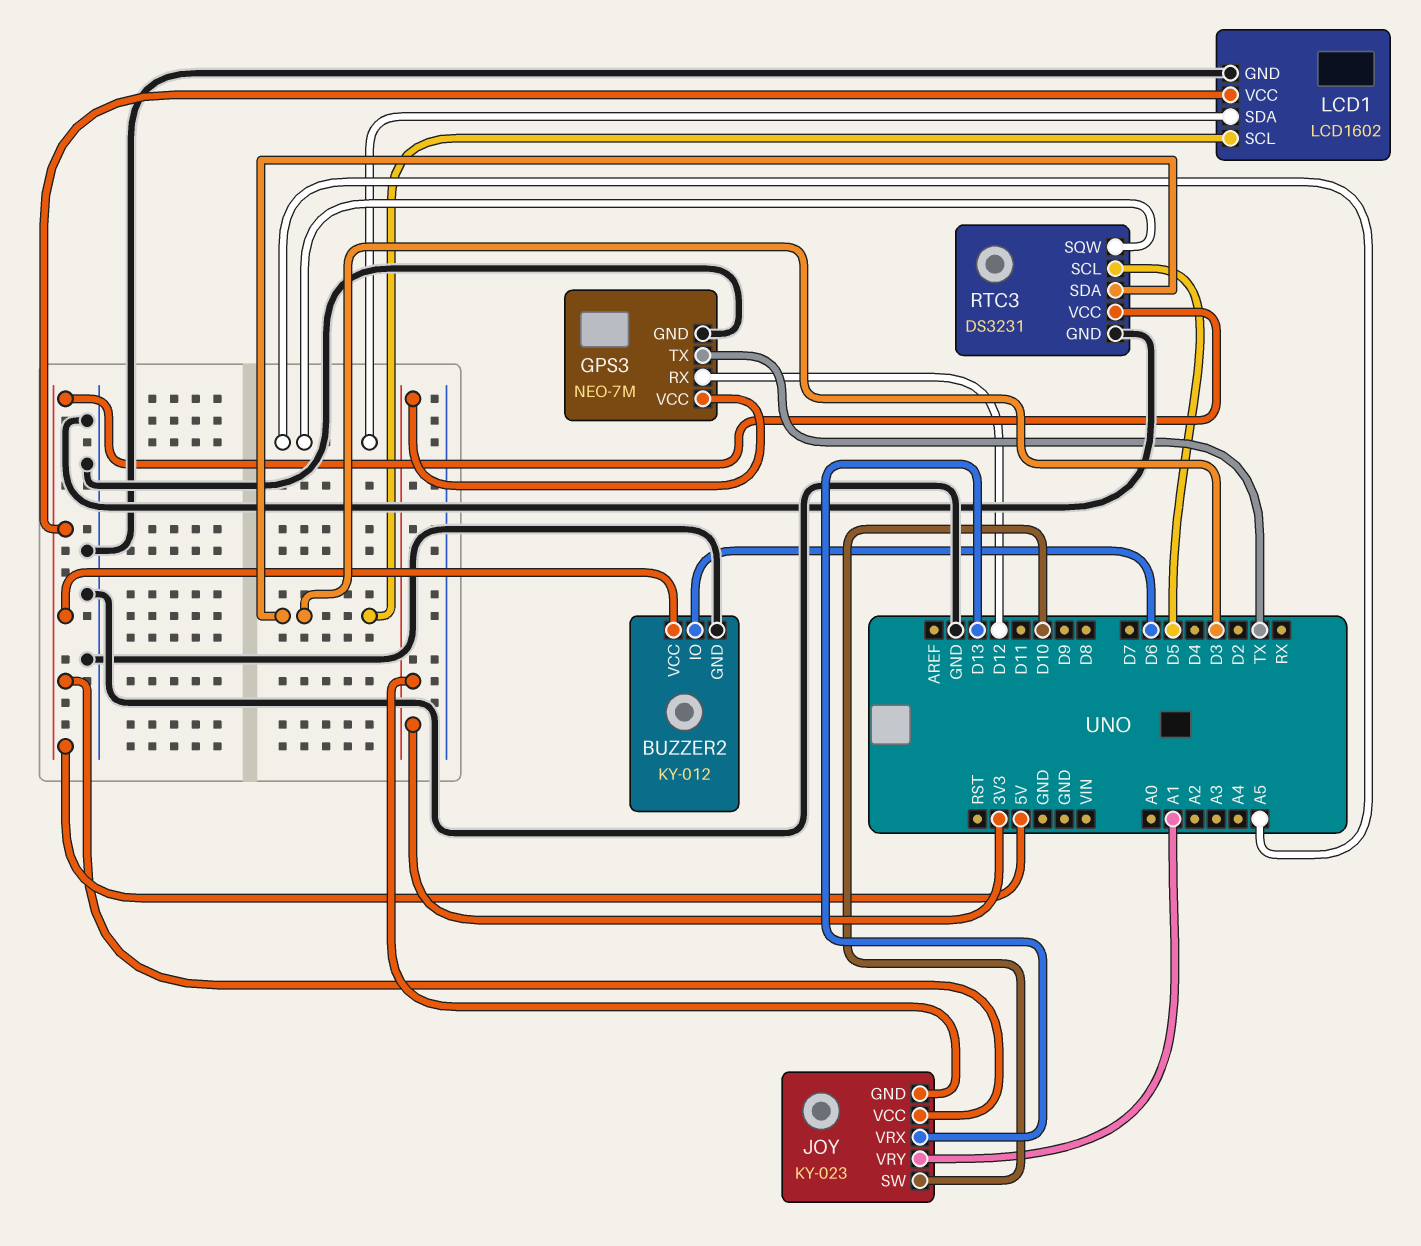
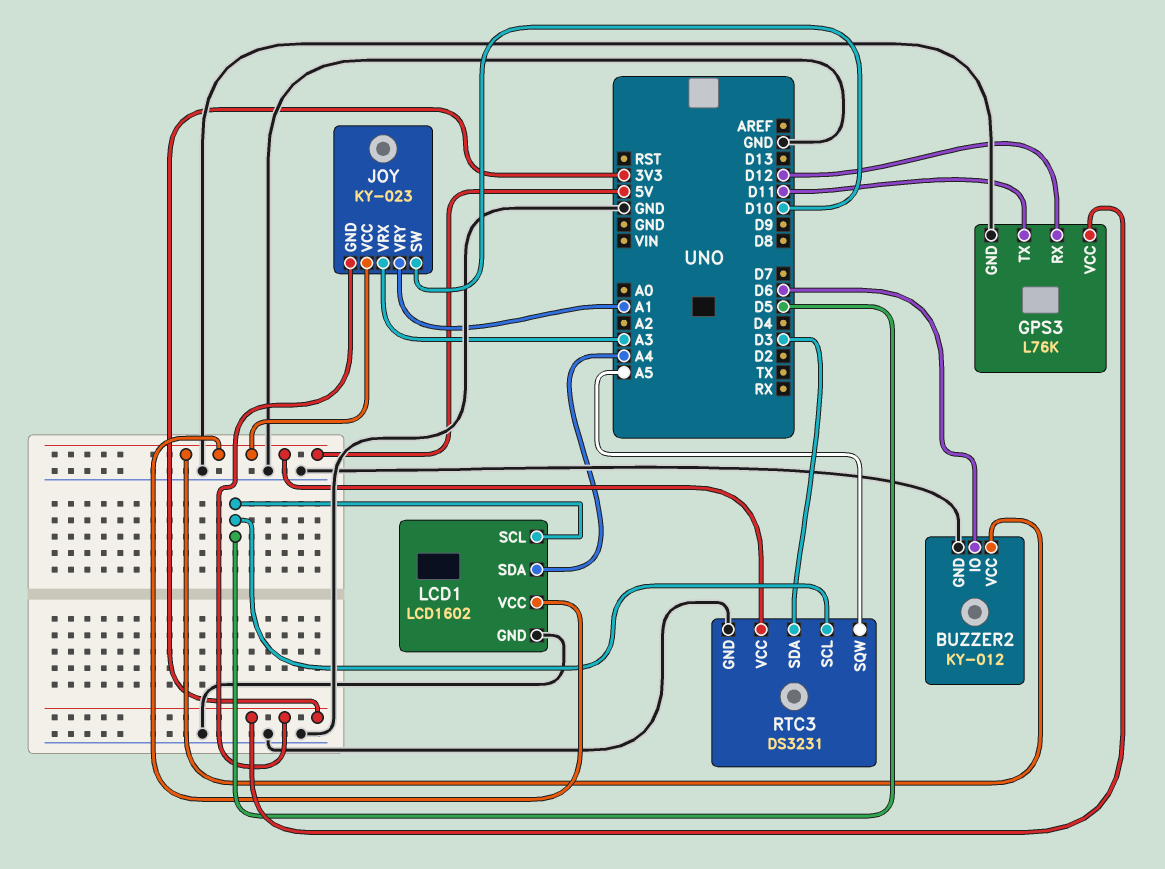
GPS3: NEO-7M -> L76K
GPS3 pin TX: TX -> D11
JOY pin VRX: D13 -> A3
LCD1 pin SCL: D3 -> D5
LCD1 pin SDA: A5 -> A4

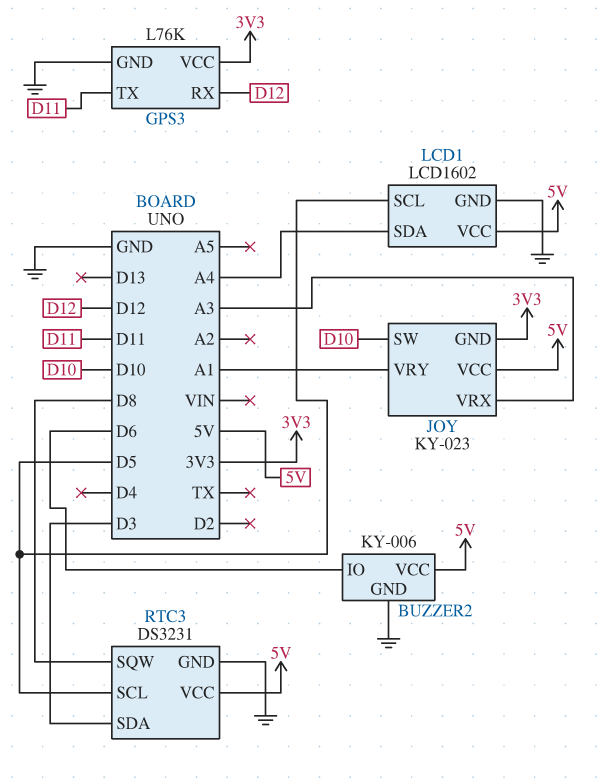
BUZZER2: KY-012 -> KY-006
RTC3 pin SQW: A5 -> D8

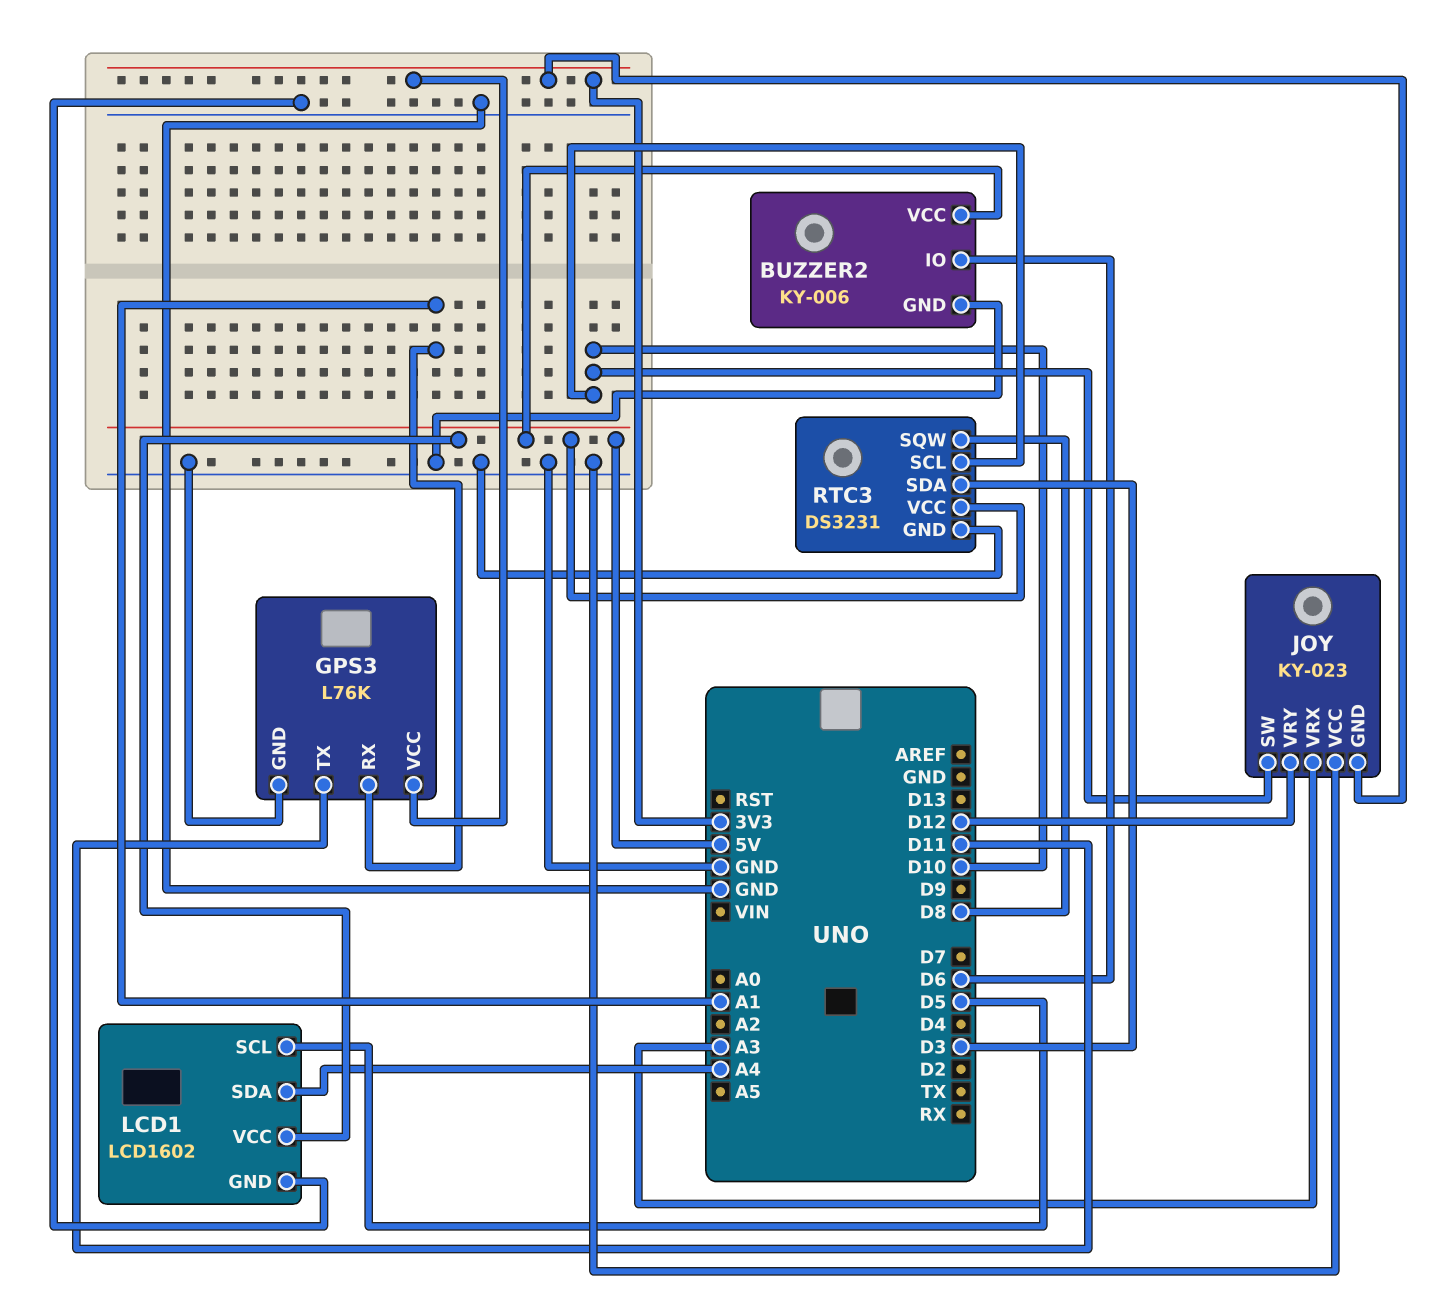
GPS3 pin RX: D12 -> A1
JOY pin VCC: 5V -> GND
JOY pin VRY: A1 -> D12
RTC3 pin SCL: D5 -> D10

